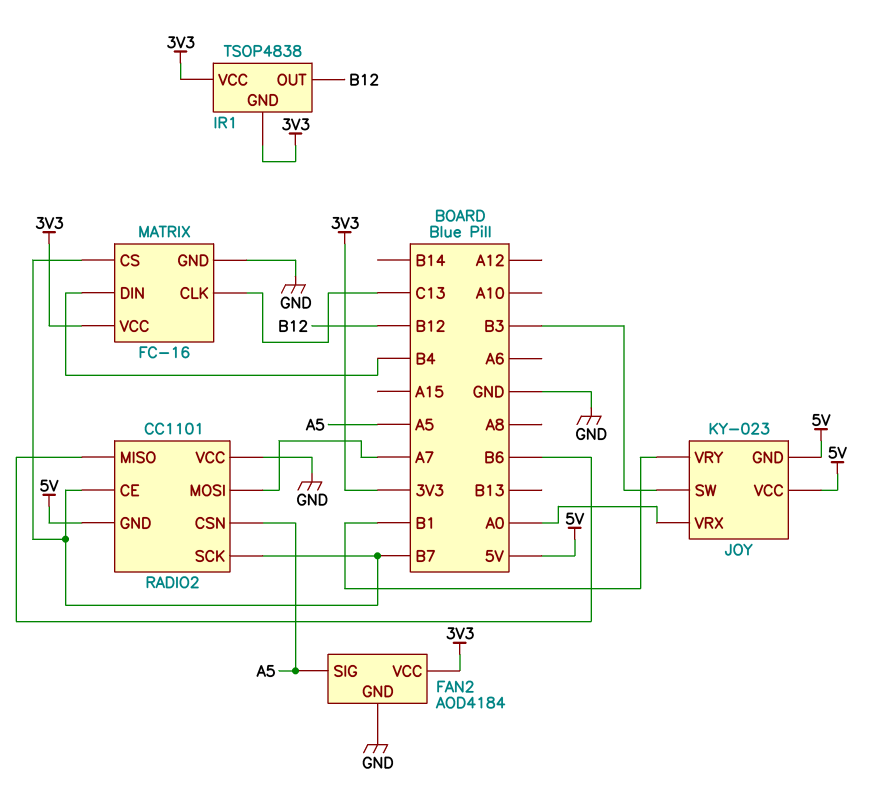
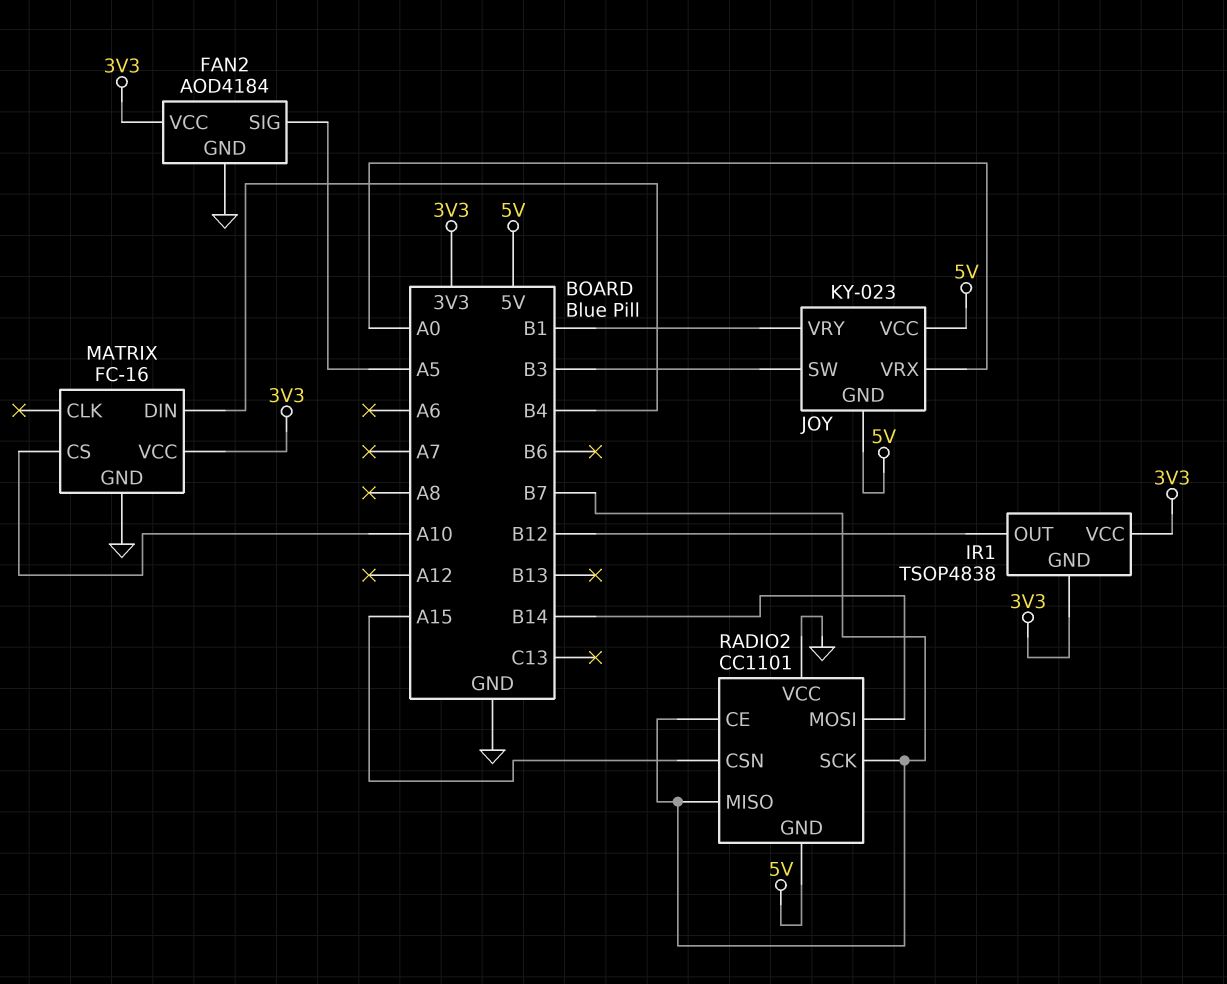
MATRIX pin CLK: C13 -> none
MATRIX pin CS: B7 -> A10
RADIO2 pin CSN: A5 -> A15
RADIO2 pin MISO: B6 -> B7
RADIO2 pin MOSI: A7 -> B14

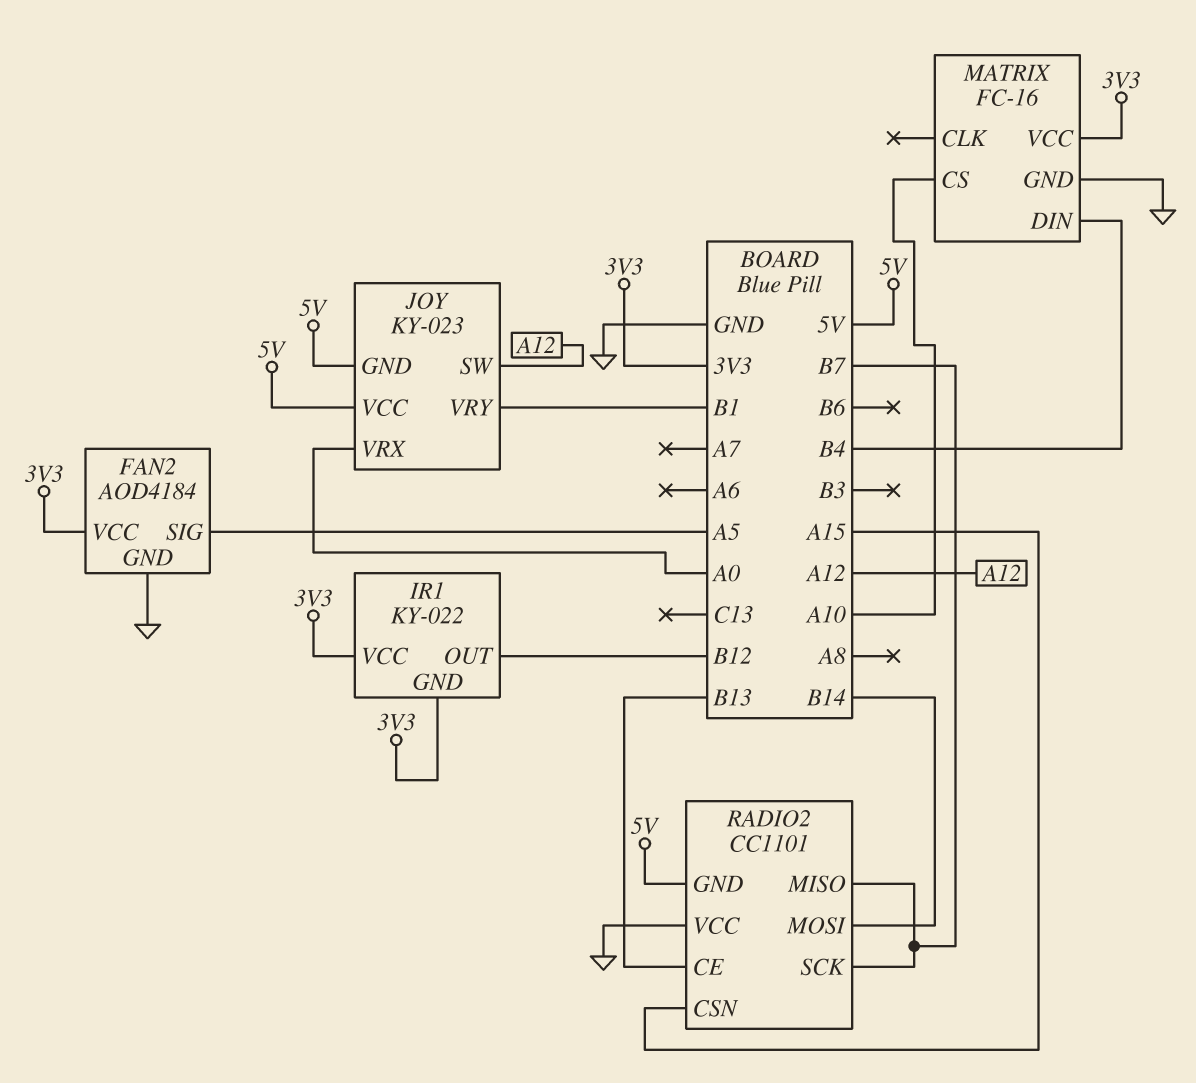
IR1: TSOP4838 -> KY-022
JOY pin SW: B3 -> A12
RADIO2 pin CE: B7 -> B13

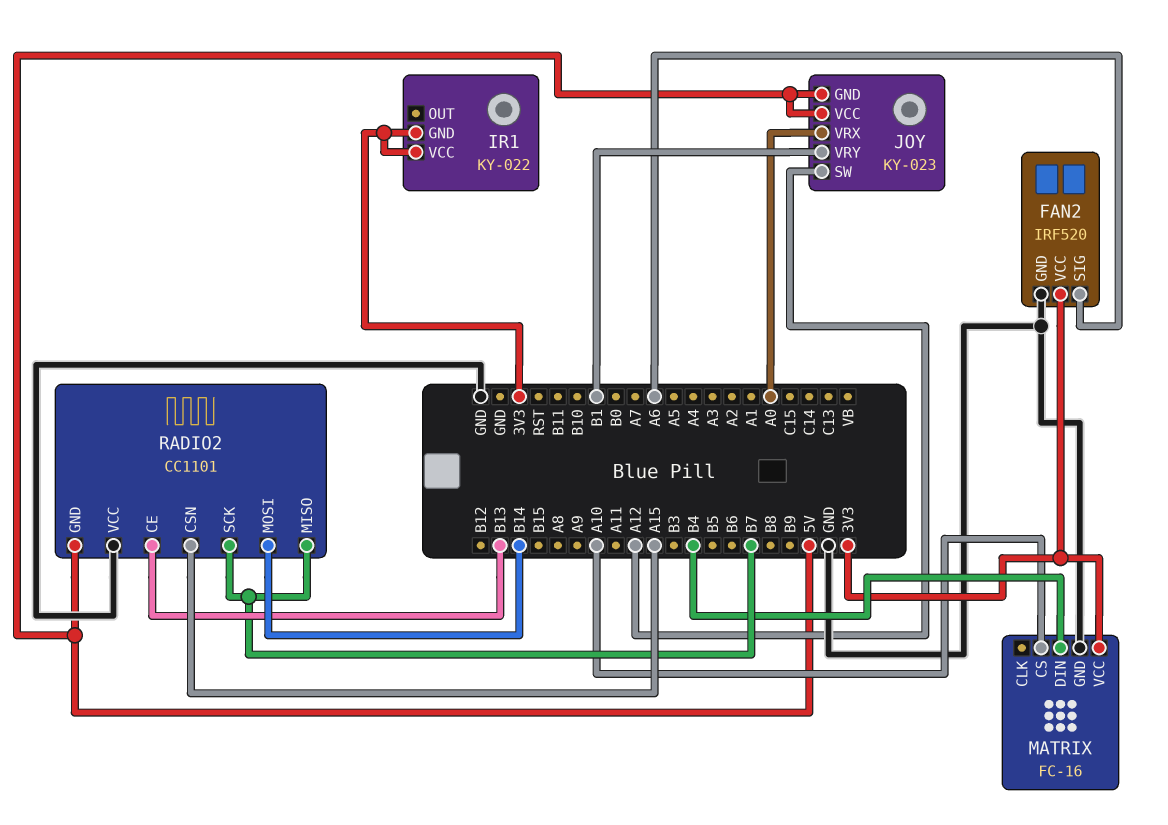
FAN2: AOD4184 -> IRF520
FAN2 pin SIG: A5 -> A6
IR1 pin OUT: B12 -> none

